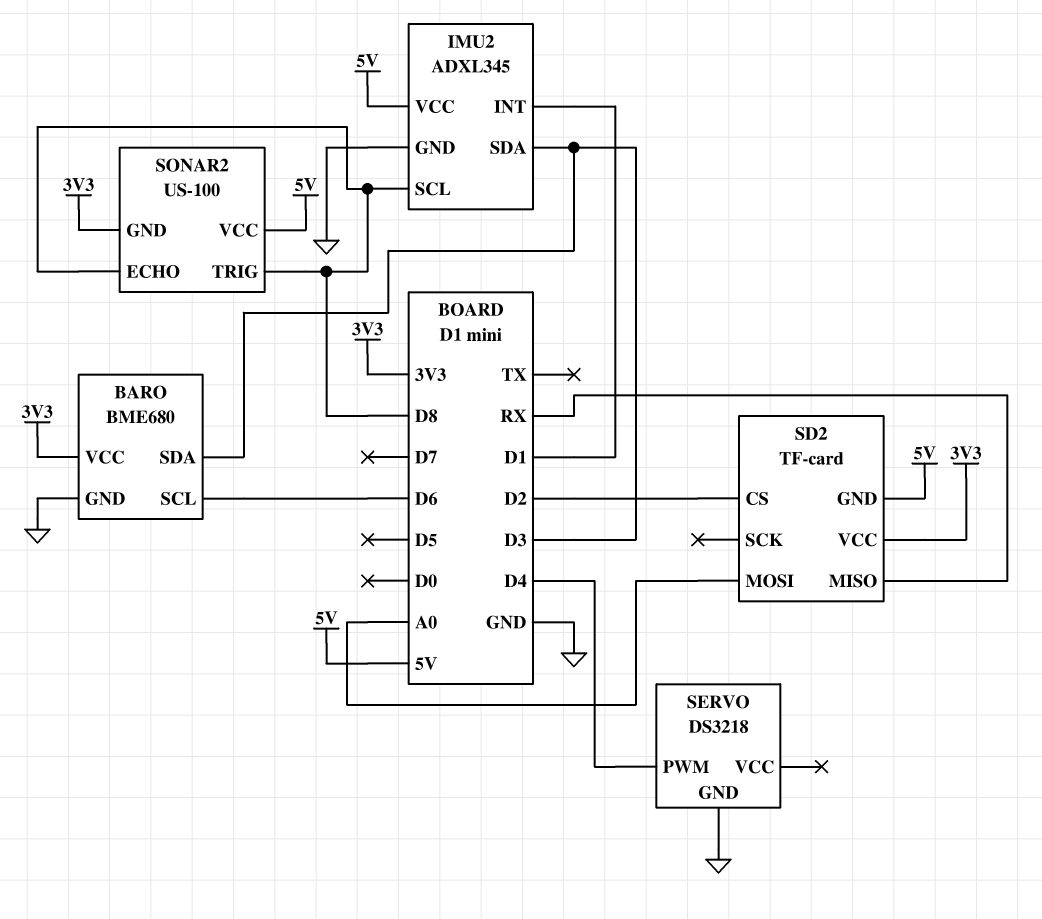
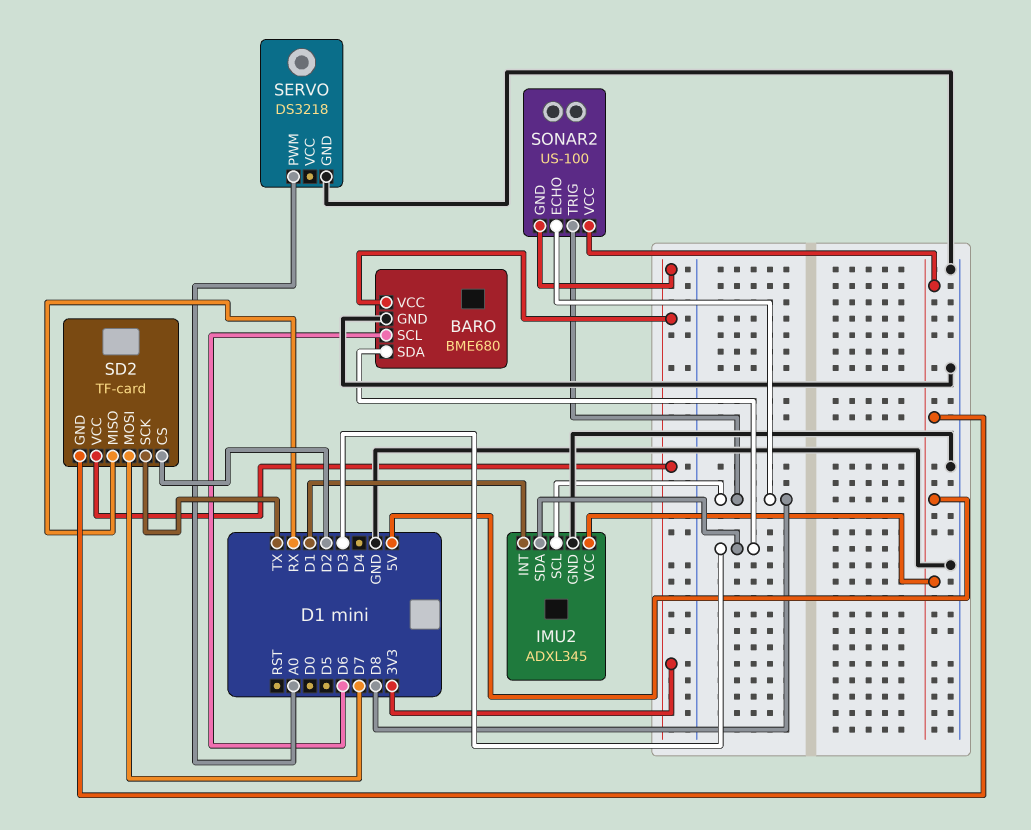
SD2 pin MOSI: A0 -> D7
SD2 pin SCK: none -> TX
SERVO pin PWM: D4 -> A0

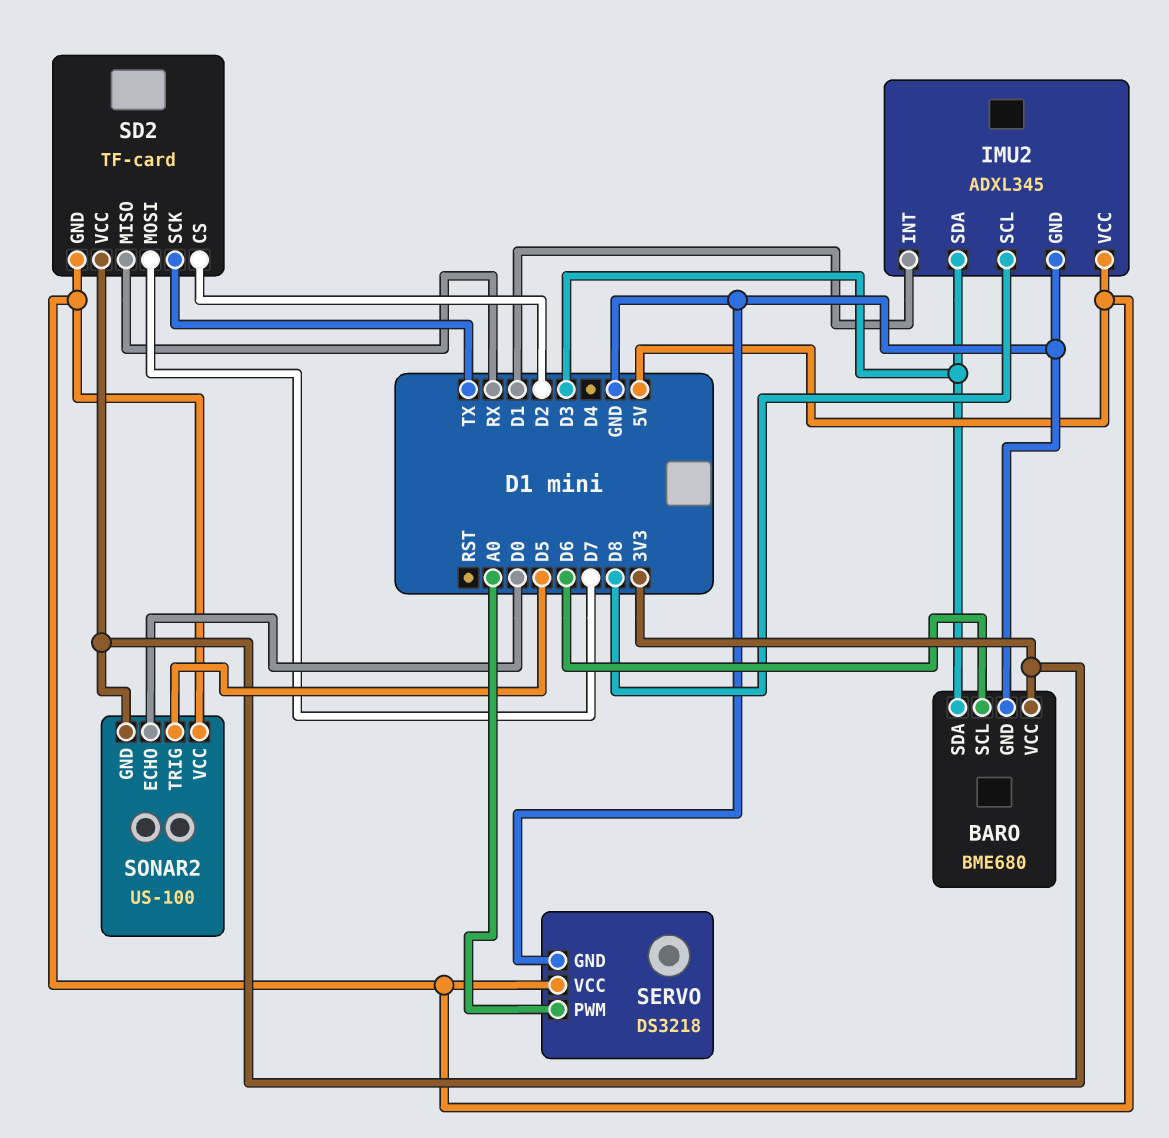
SERVO pin VCC: none -> 5V
SONAR2 pin ECHO: D8 -> D0
SONAR2 pin TRIG: D8 -> D5

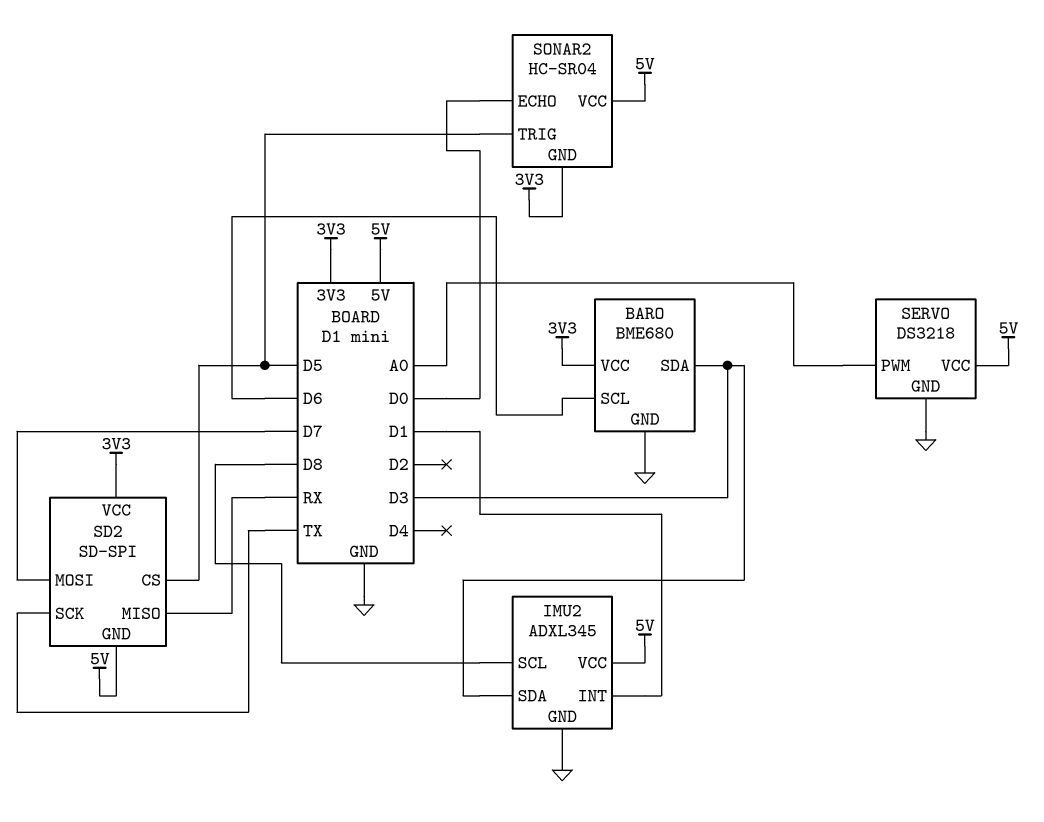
SD2: TF-card -> SD-SPI
SD2 pin CS: D2 -> D5
SONAR2: US-100 -> HC-SR04

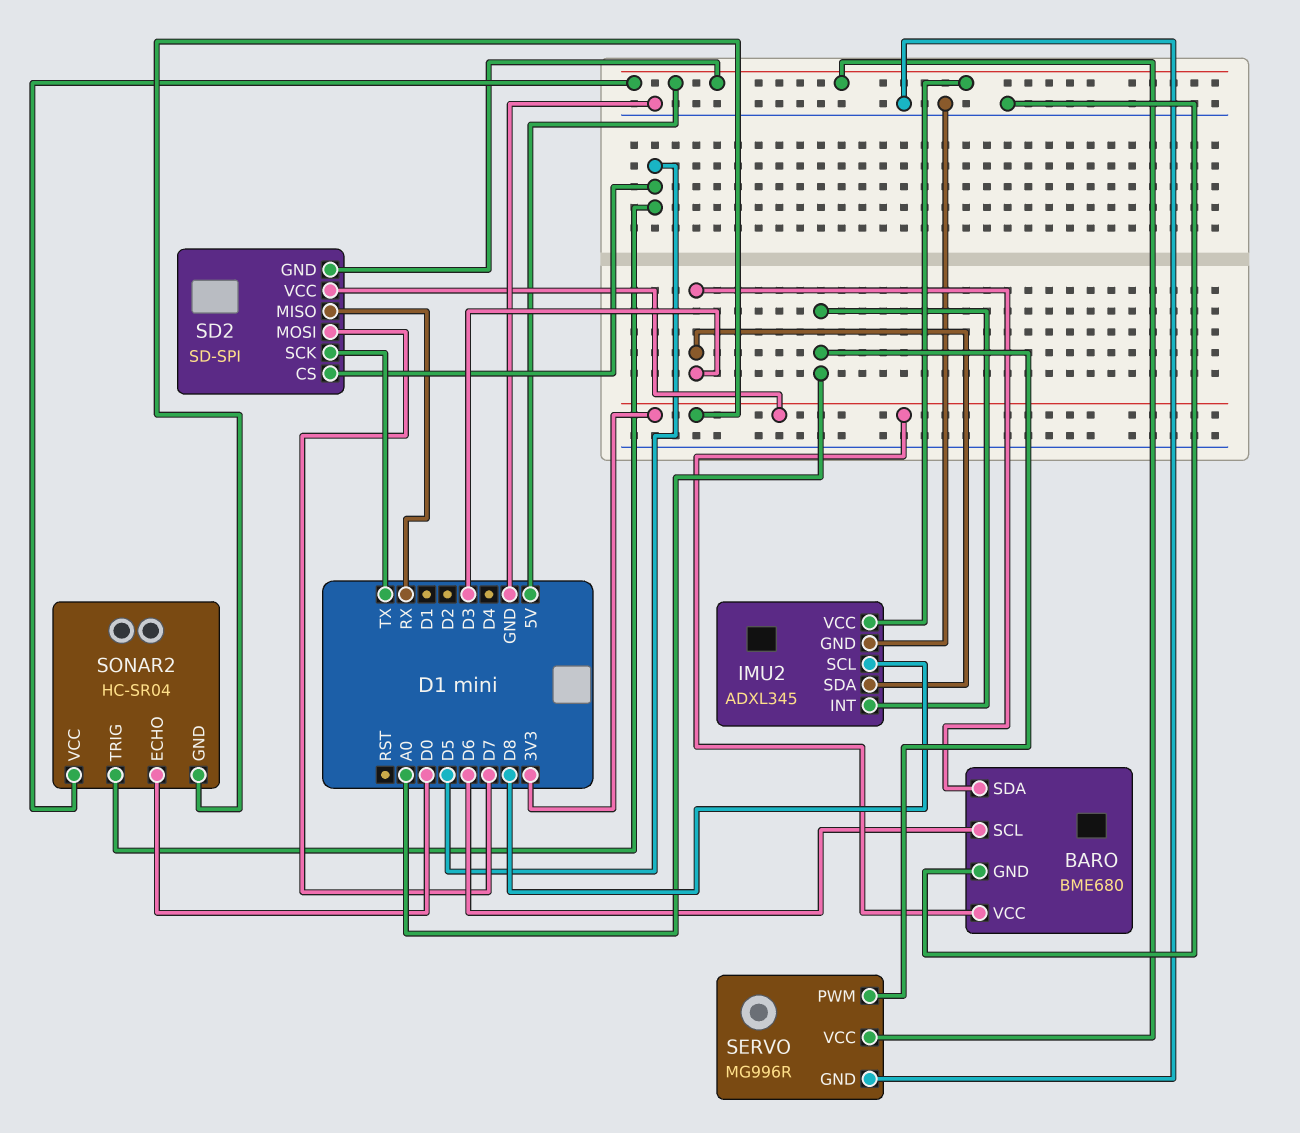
IMU2 pin INT: D1 -> A0
SERVO: DS3218 -> MG996R

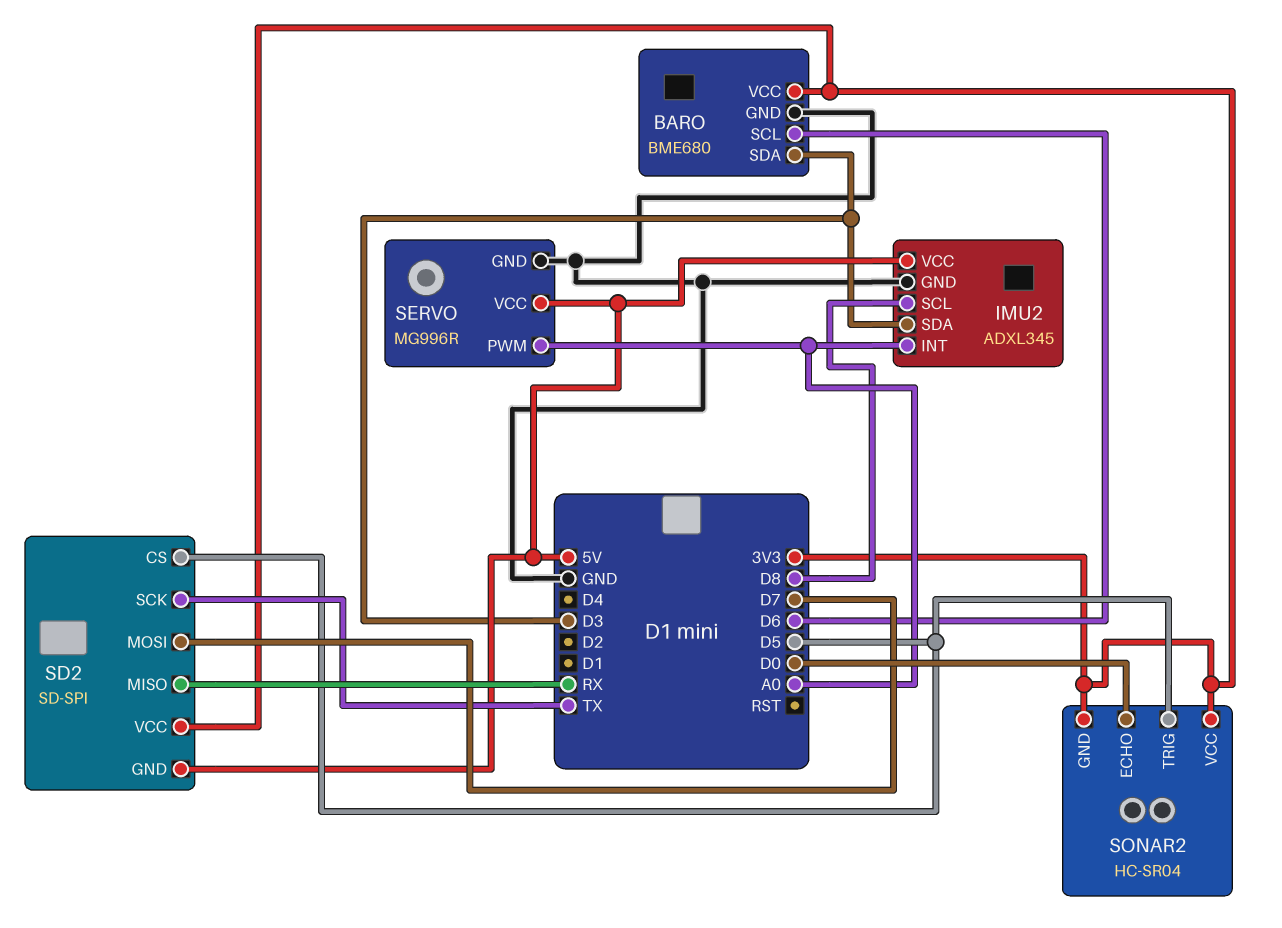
SONAR2 pin VCC: 5V -> 3V3

